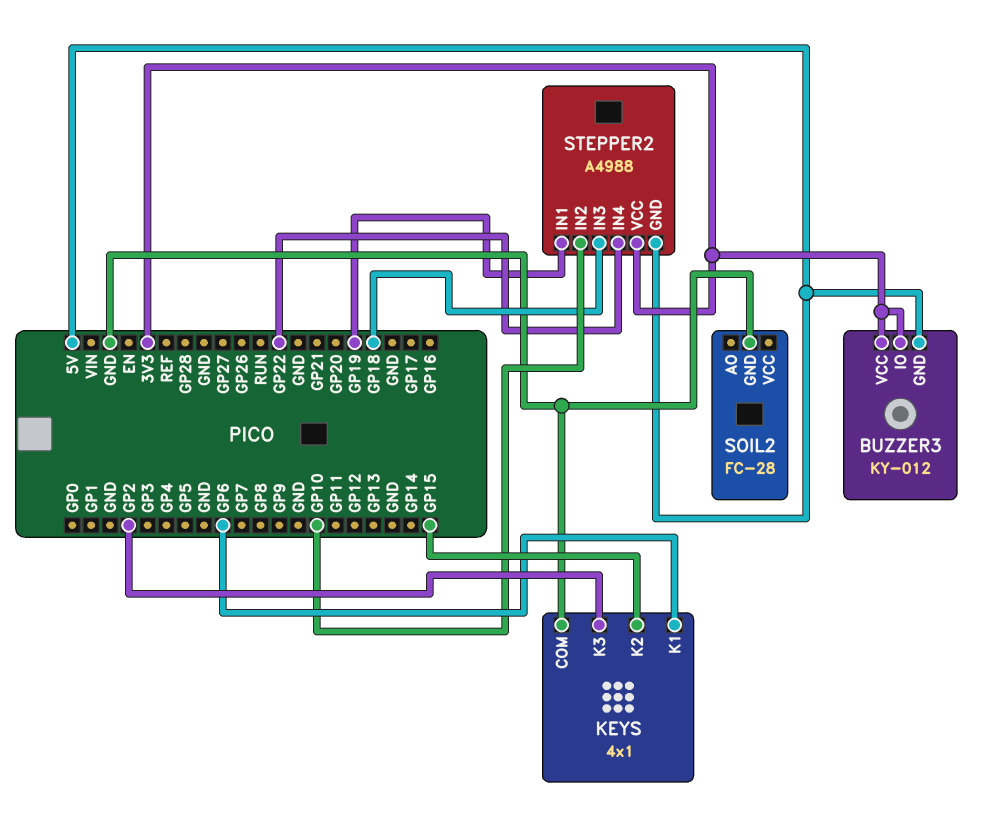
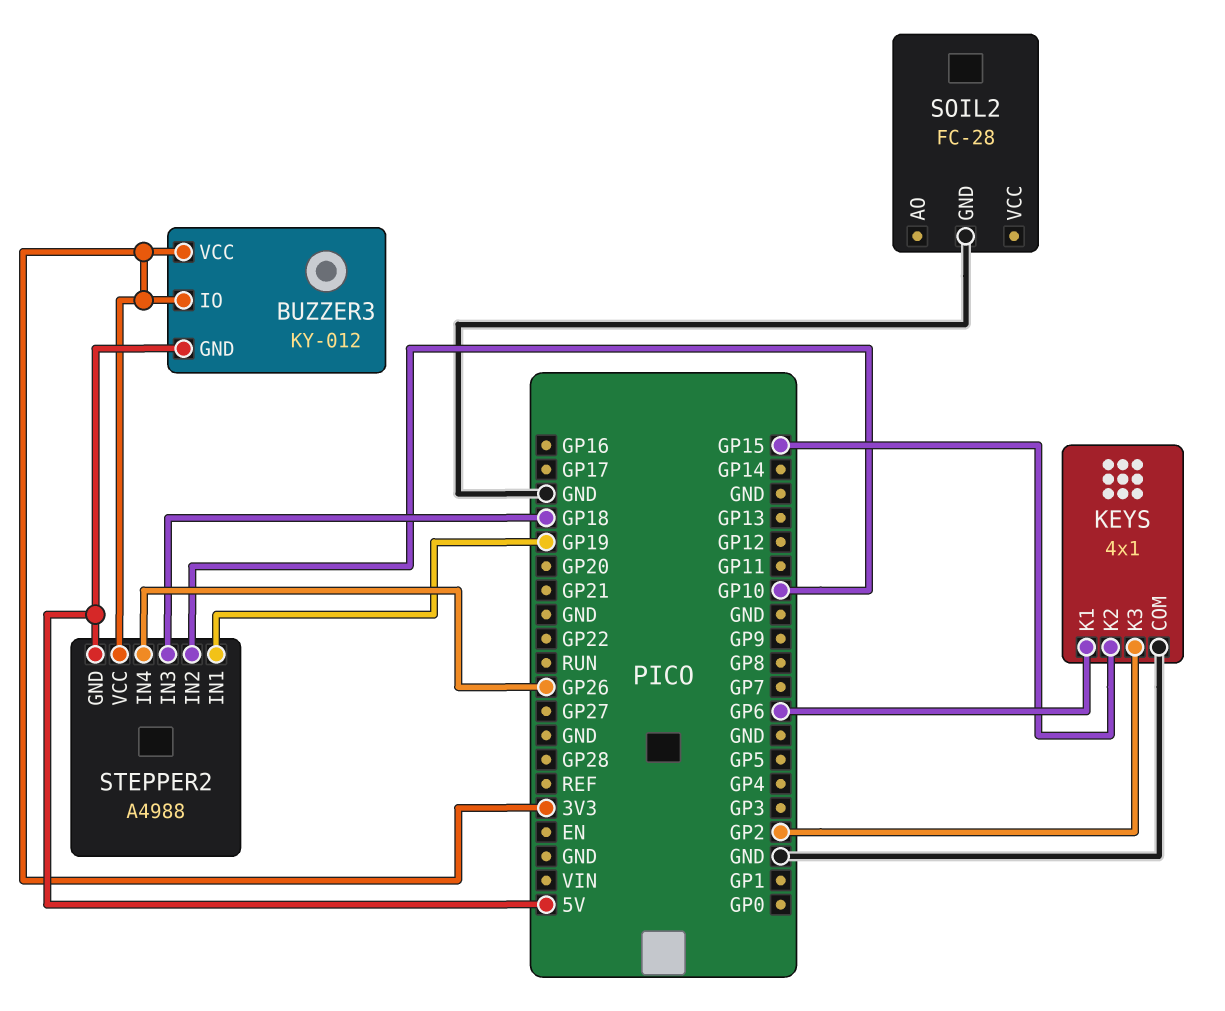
STEPPER2 pin IN4: GP22 -> GP26

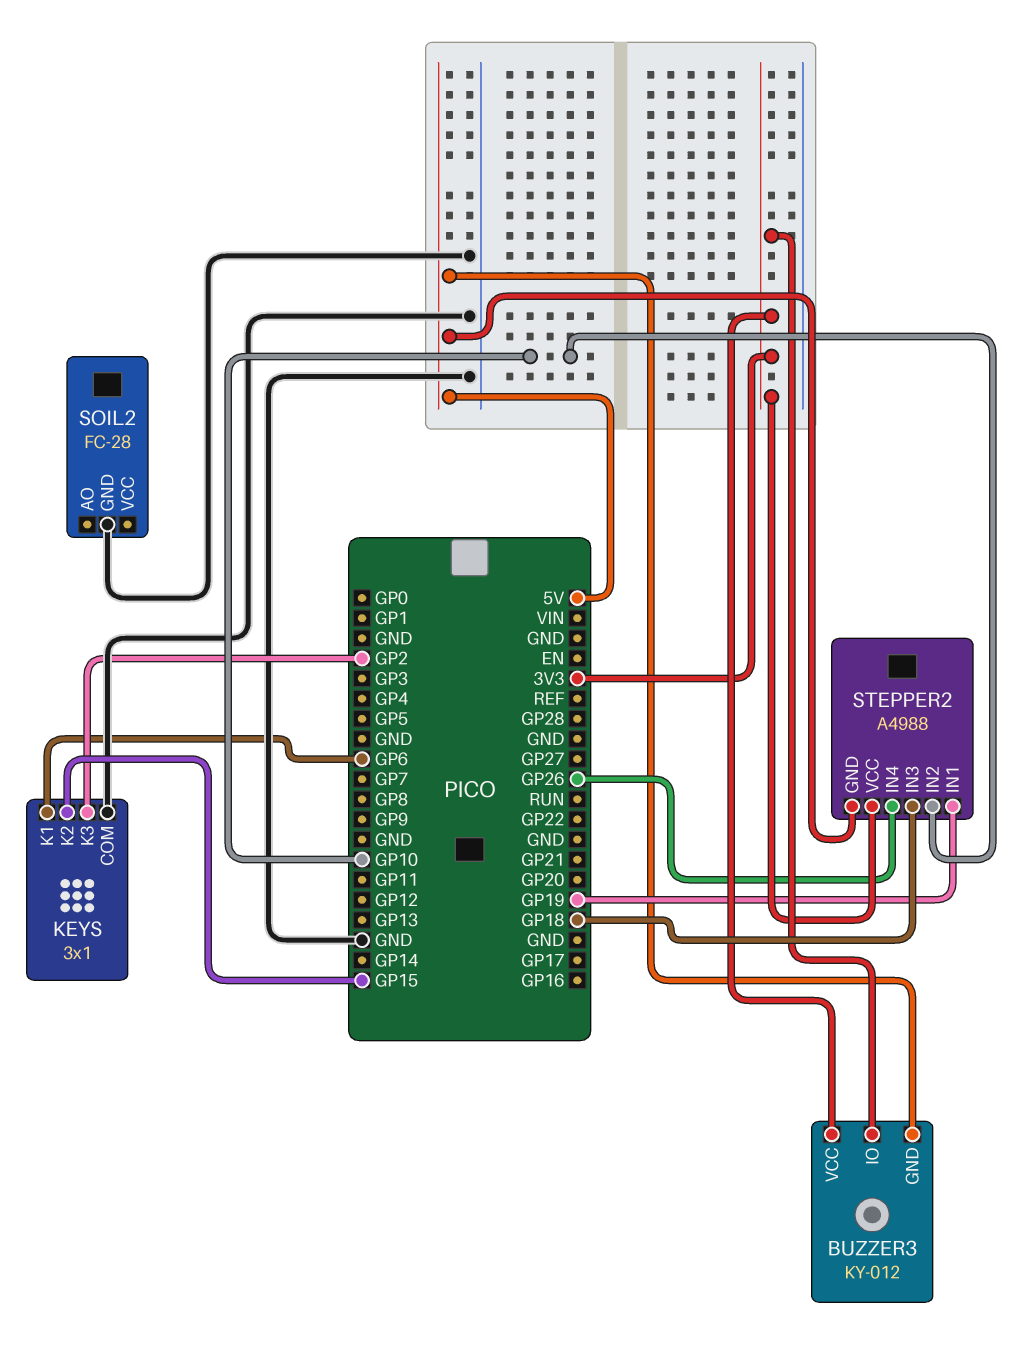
KEYS: 4x1 -> 3x1

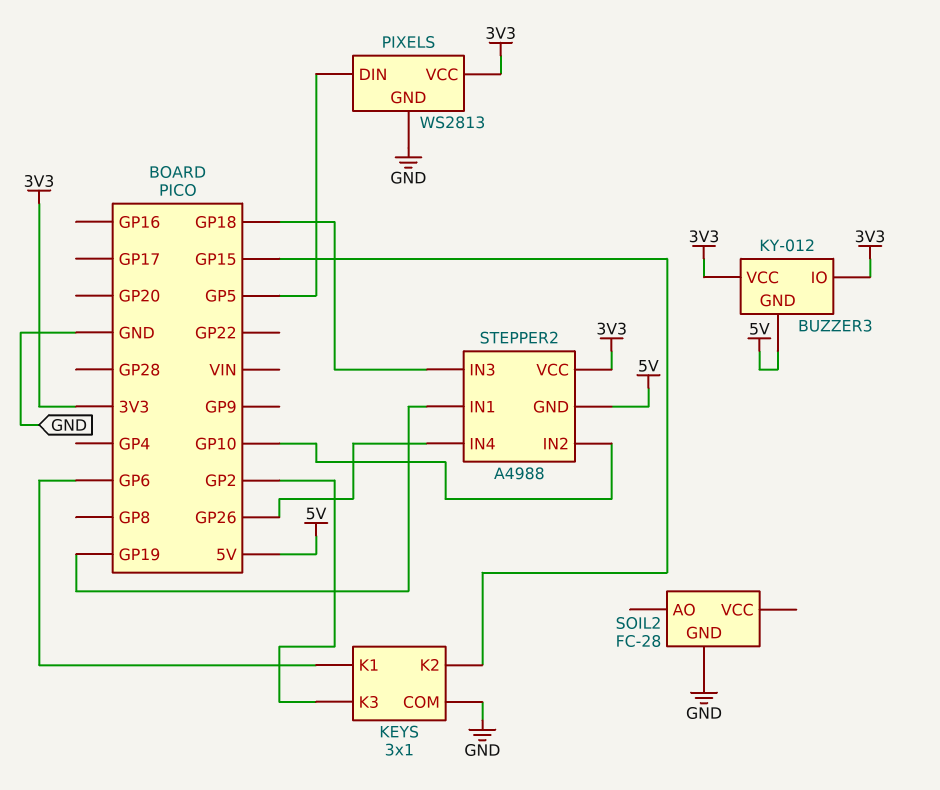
PIXELS: none -> WS2813
PIXELS pin DIN: none -> GP5
PIXELS pin GND: none -> GND
PIXELS pin VCC: none -> 3V3

